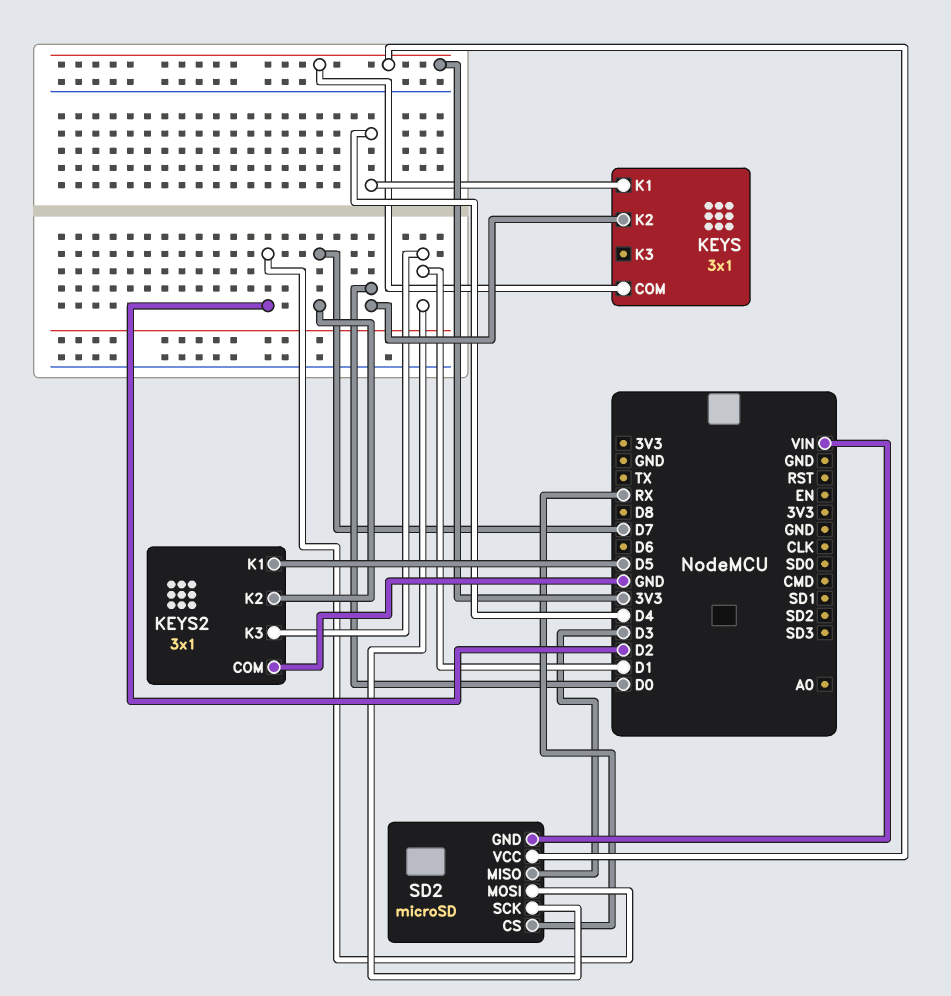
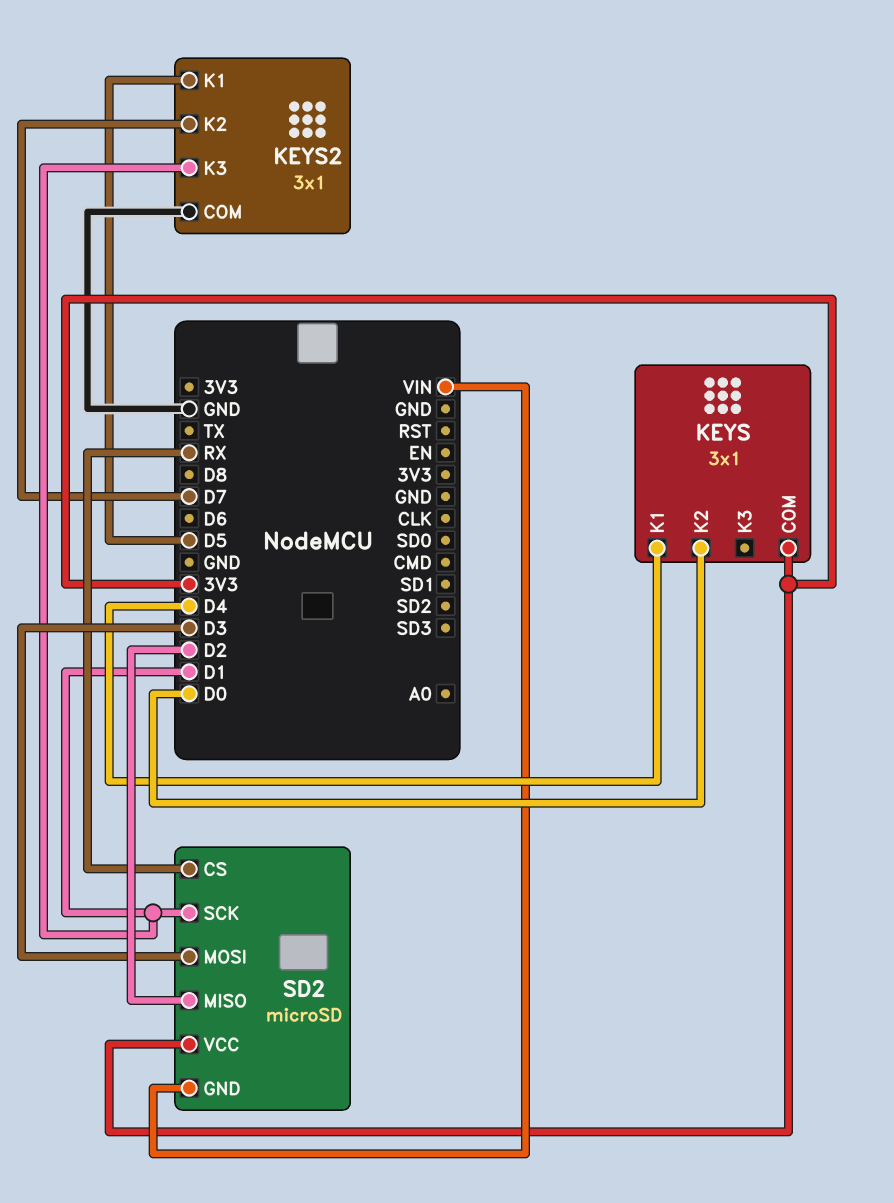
SD2 pin MISO: D3 -> D2
SD2 pin MOSI: D2 -> D3

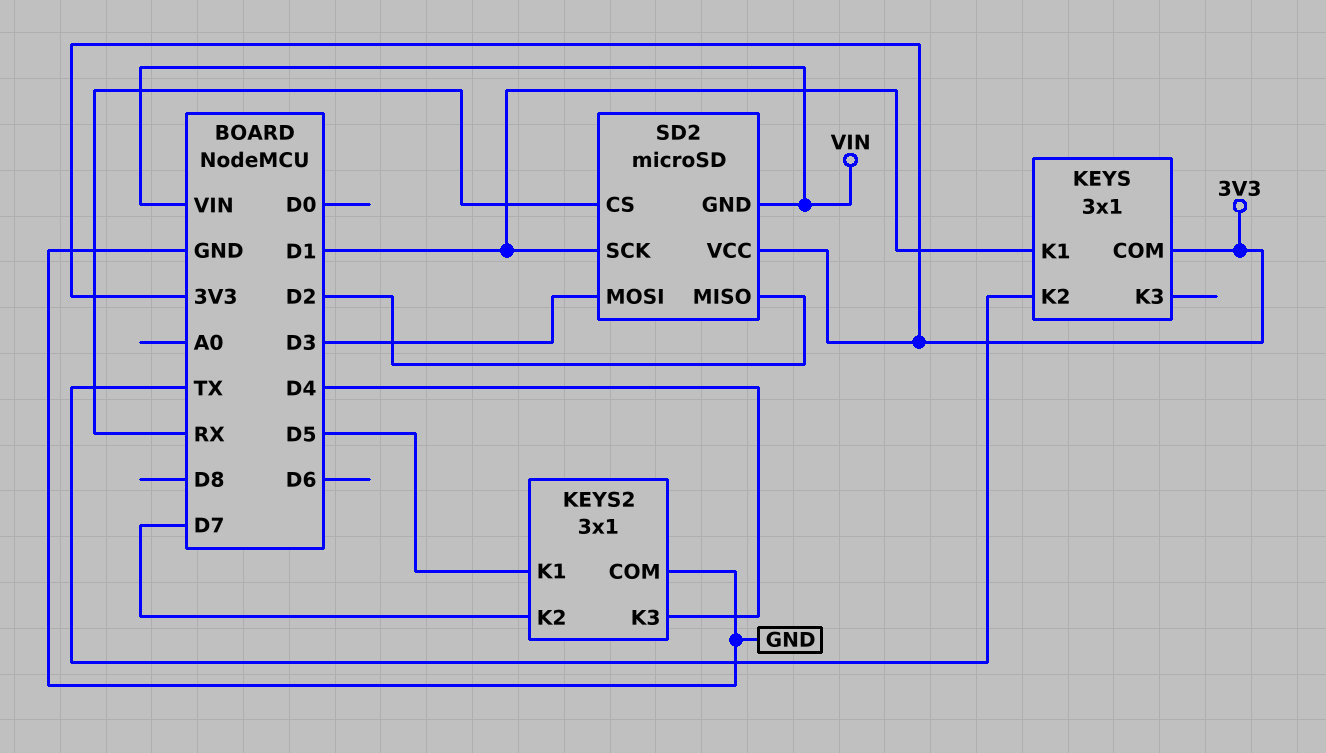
KEYS pin K1: D4 -> D1
KEYS pin K2: D0 -> TX
KEYS2 pin K3: D1 -> D4

